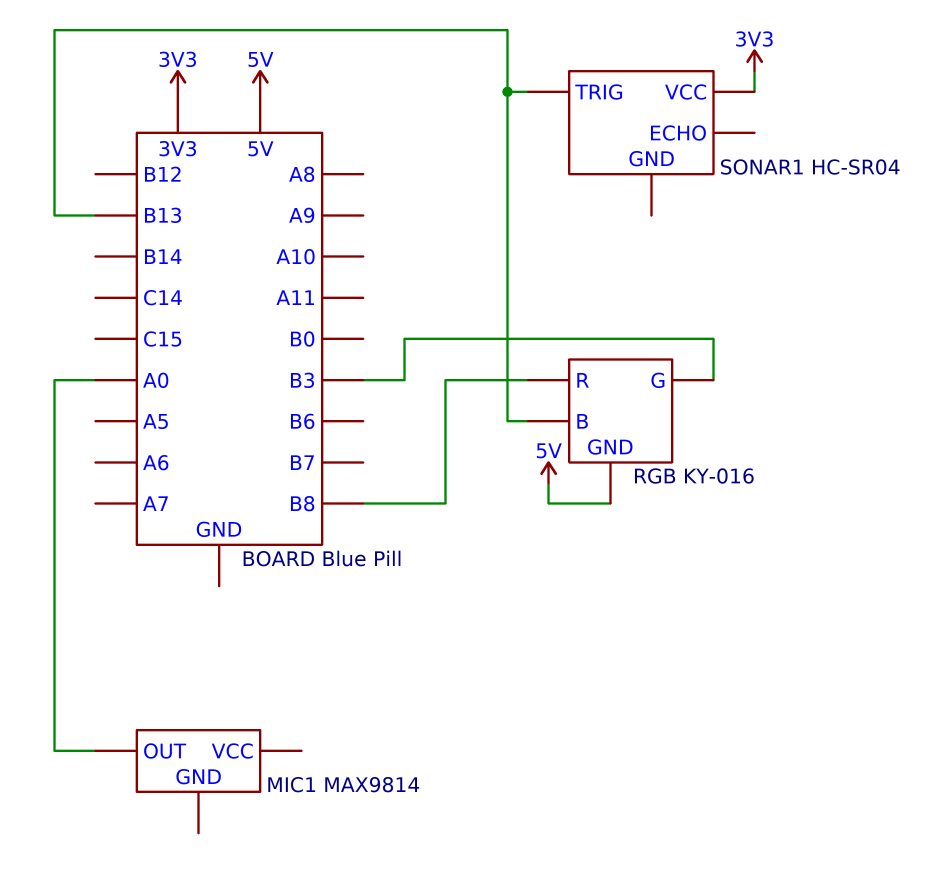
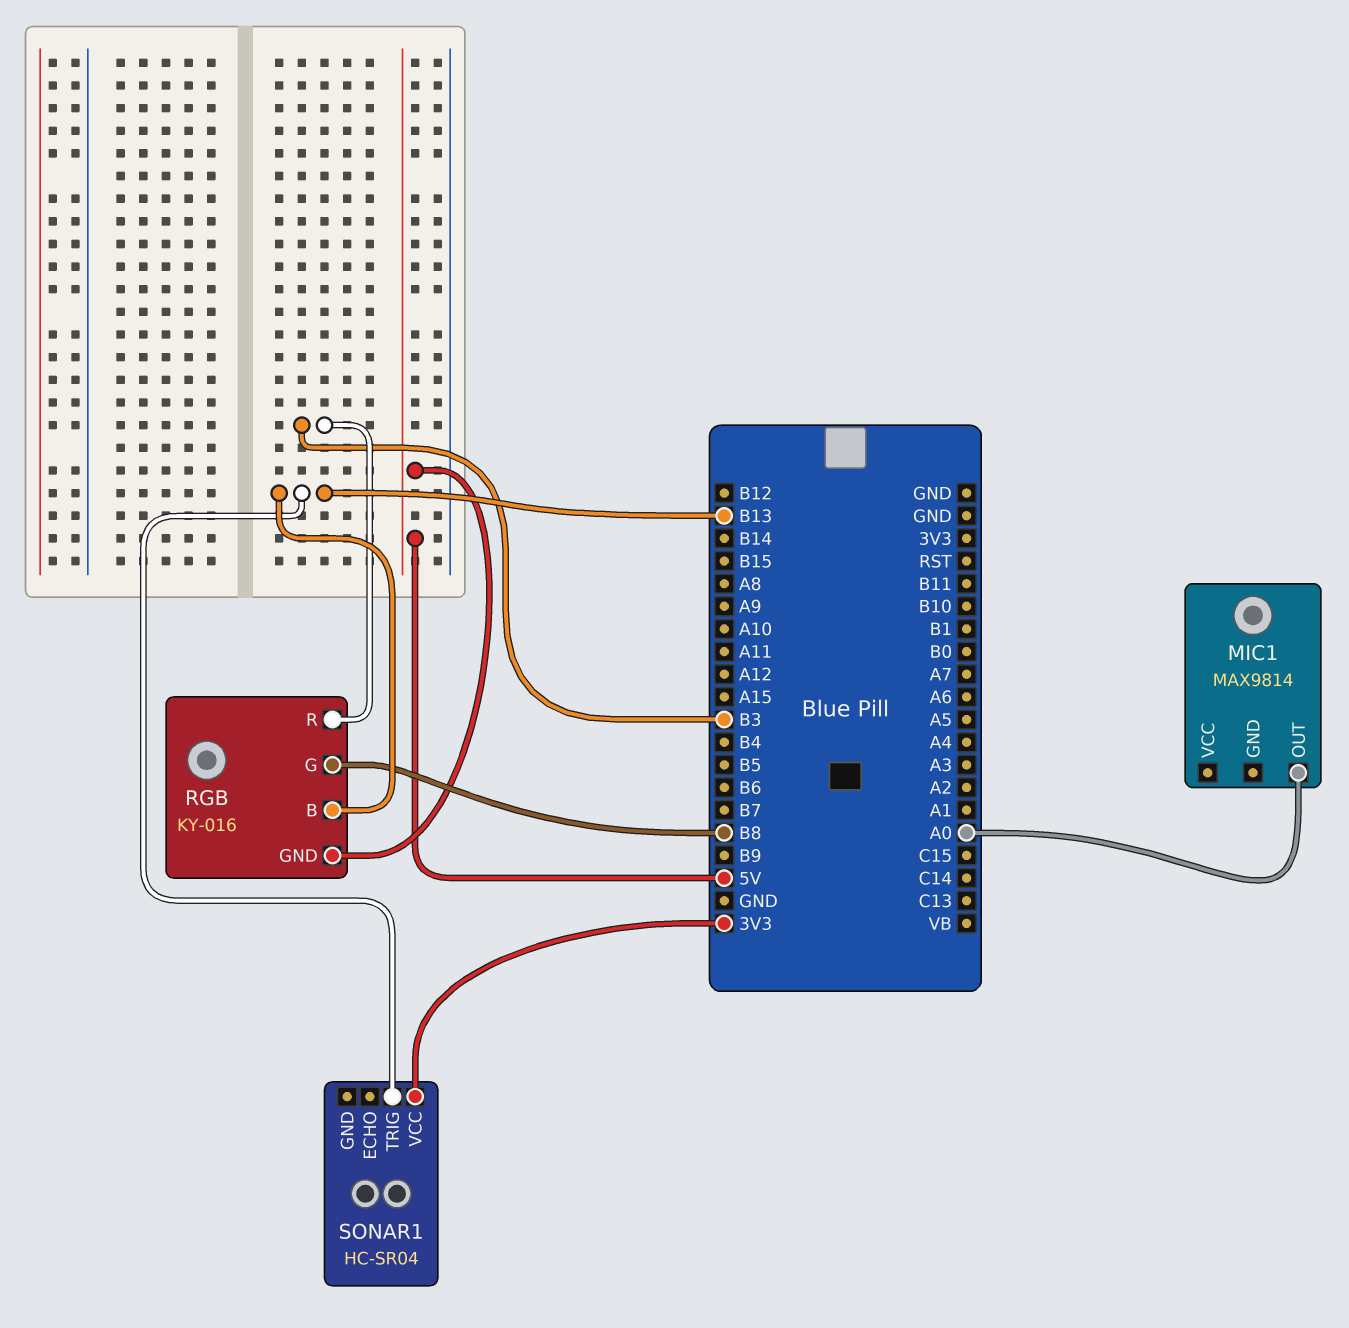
RGB pin G: B3 -> B8
RGB pin R: B8 -> B3

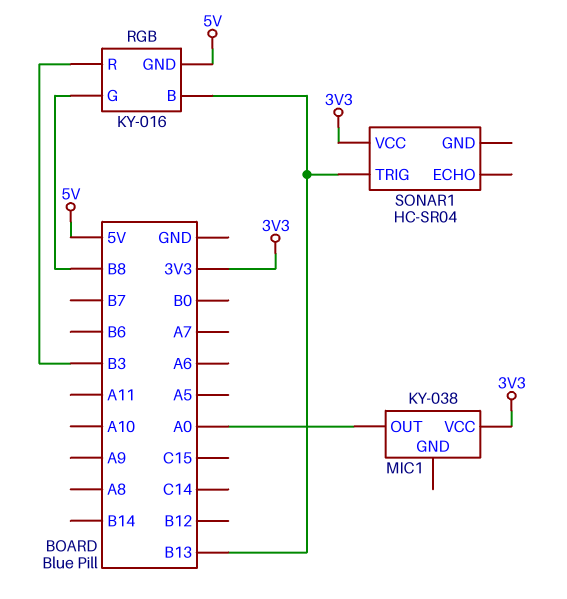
MIC1: MAX9814 -> KY-038
MIC1 pin VCC: none -> 3V3

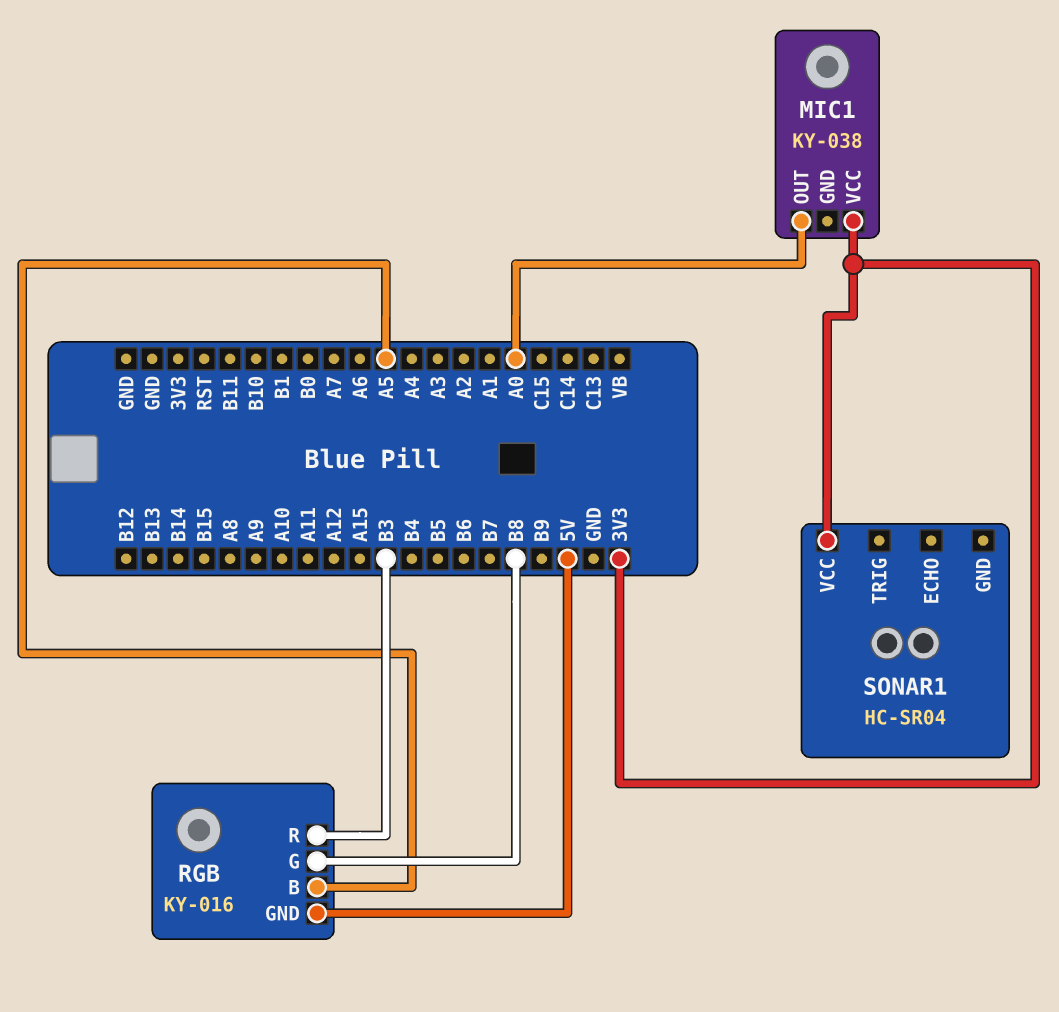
RGB pin B: B13 -> A5
SONAR1 pin TRIG: B13 -> none

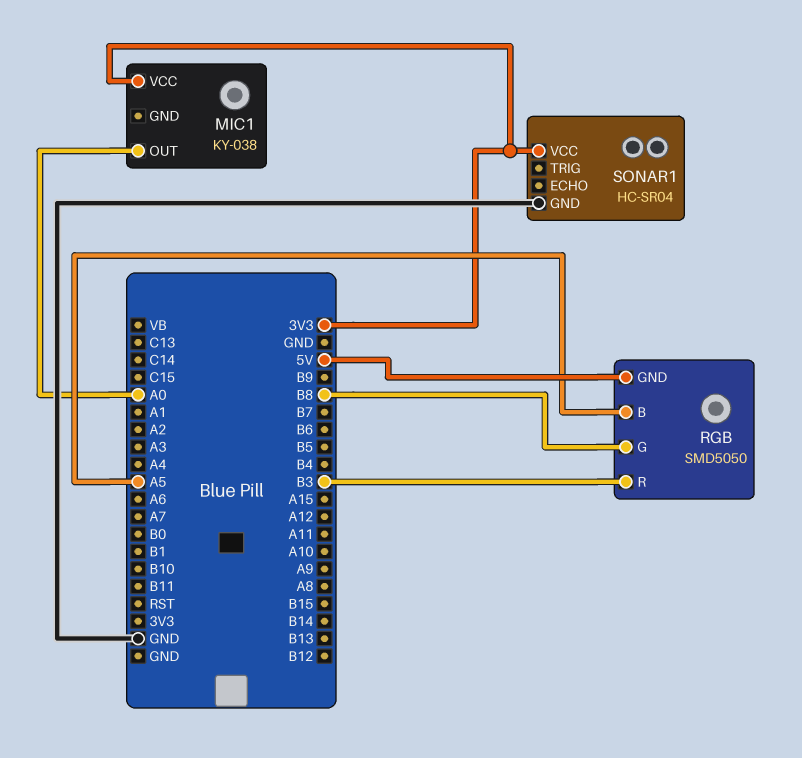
RGB: KY-016 -> SMD5050
SONAR1 pin GND: none -> GND

